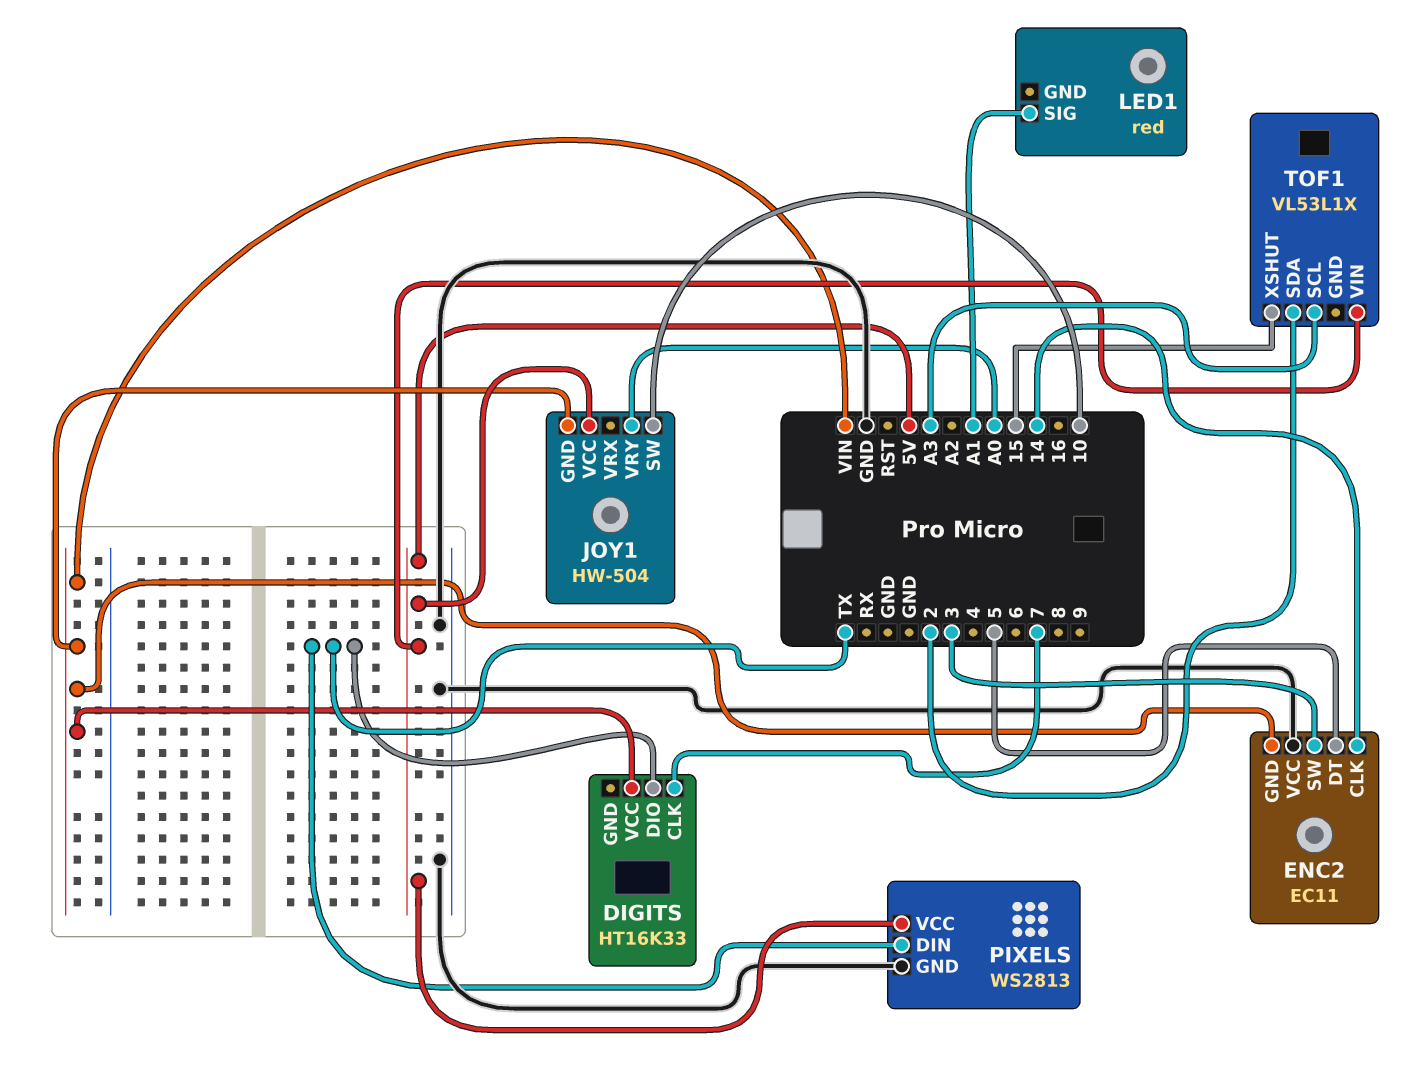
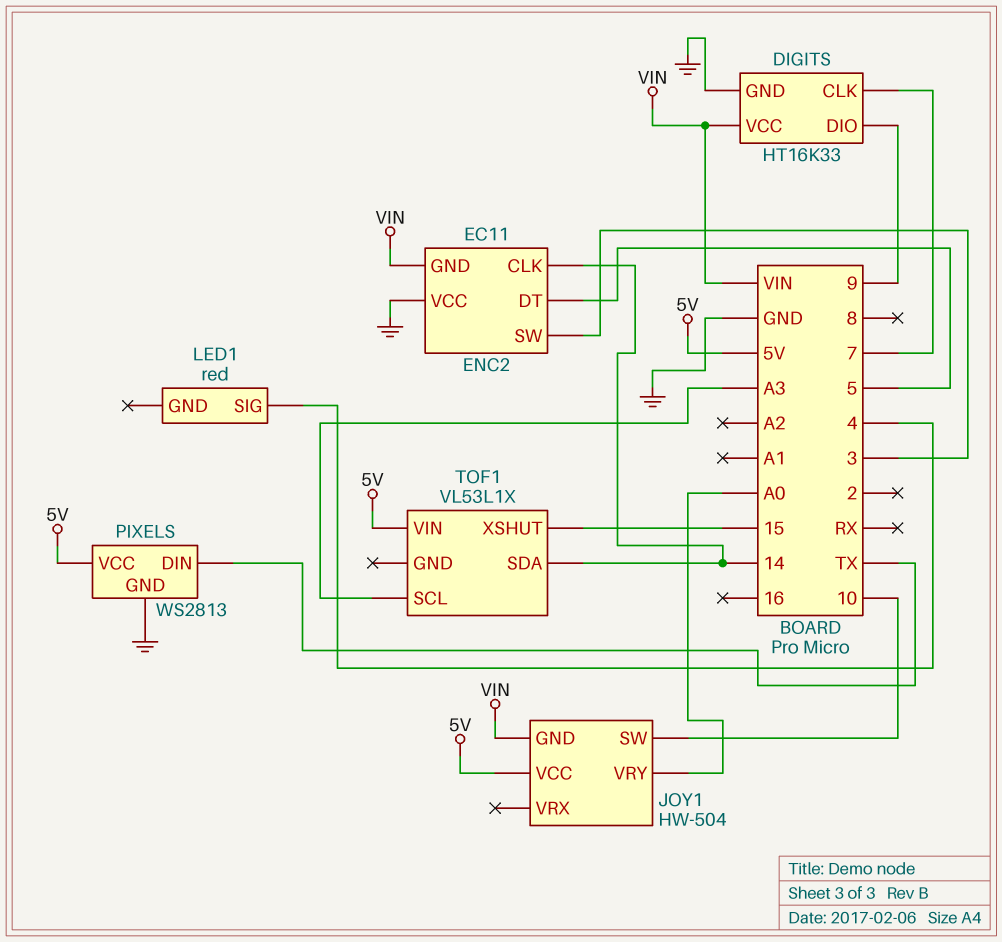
DIGITS pin DIO: TX -> 9
DIGITS pin GND: none -> GND
LED1 pin SIG: A1 -> 4
TOF1 pin SDA: 2 -> 14

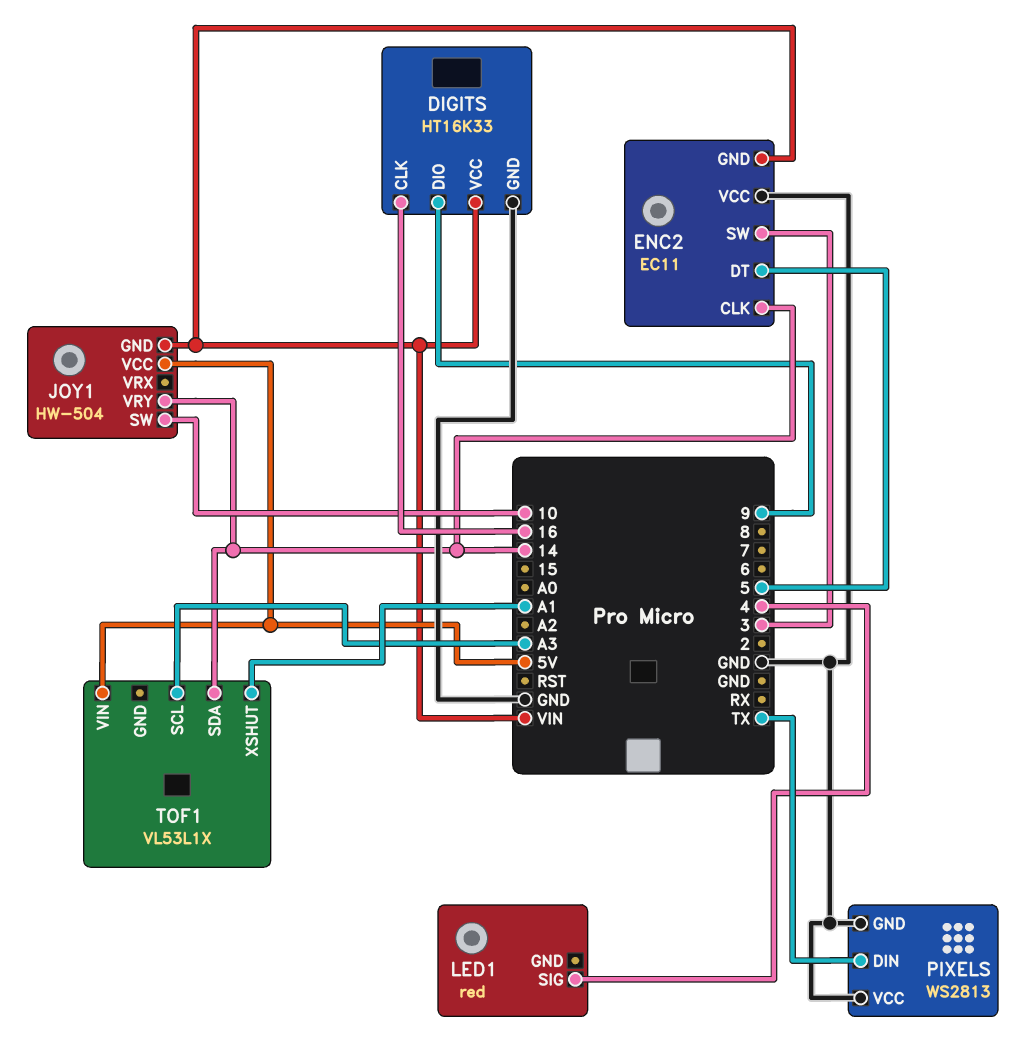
DIGITS pin CLK: 7 -> 16
JOY1 pin VRY: A0 -> 14
PIXELS pin VCC: 5V -> GND
TOF1 pin XSHUT: 15 -> A1

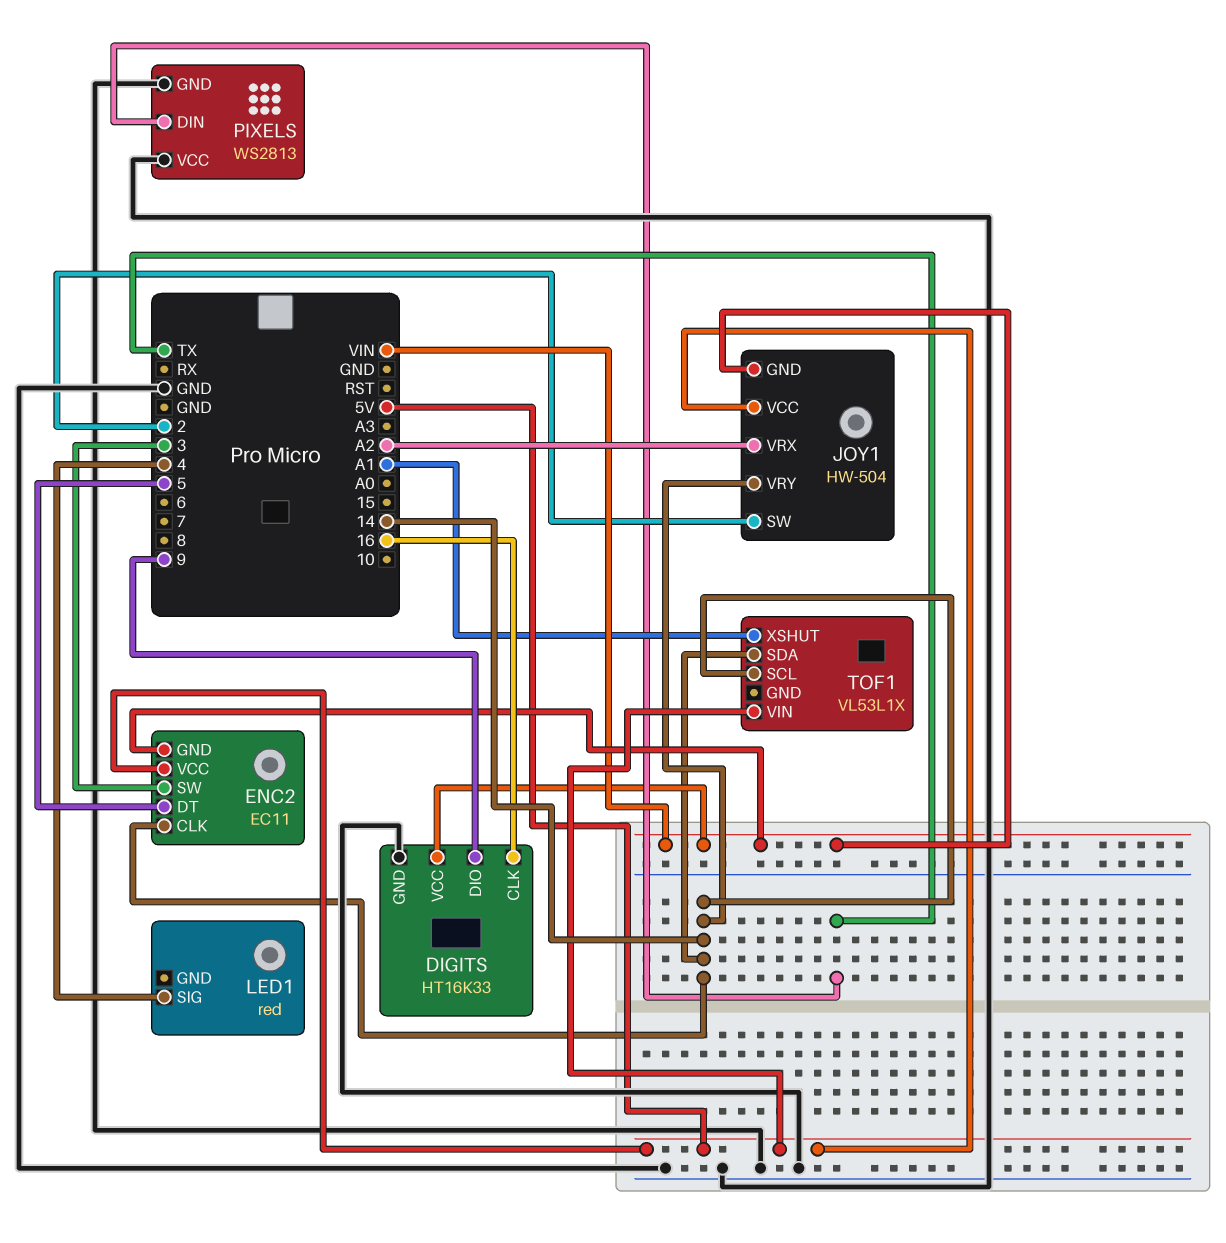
ENC2 pin VCC: GND -> 5V
JOY1 pin SW: 10 -> 2
JOY1 pin VRX: none -> A2
TOF1 pin SCL: A3 -> 14

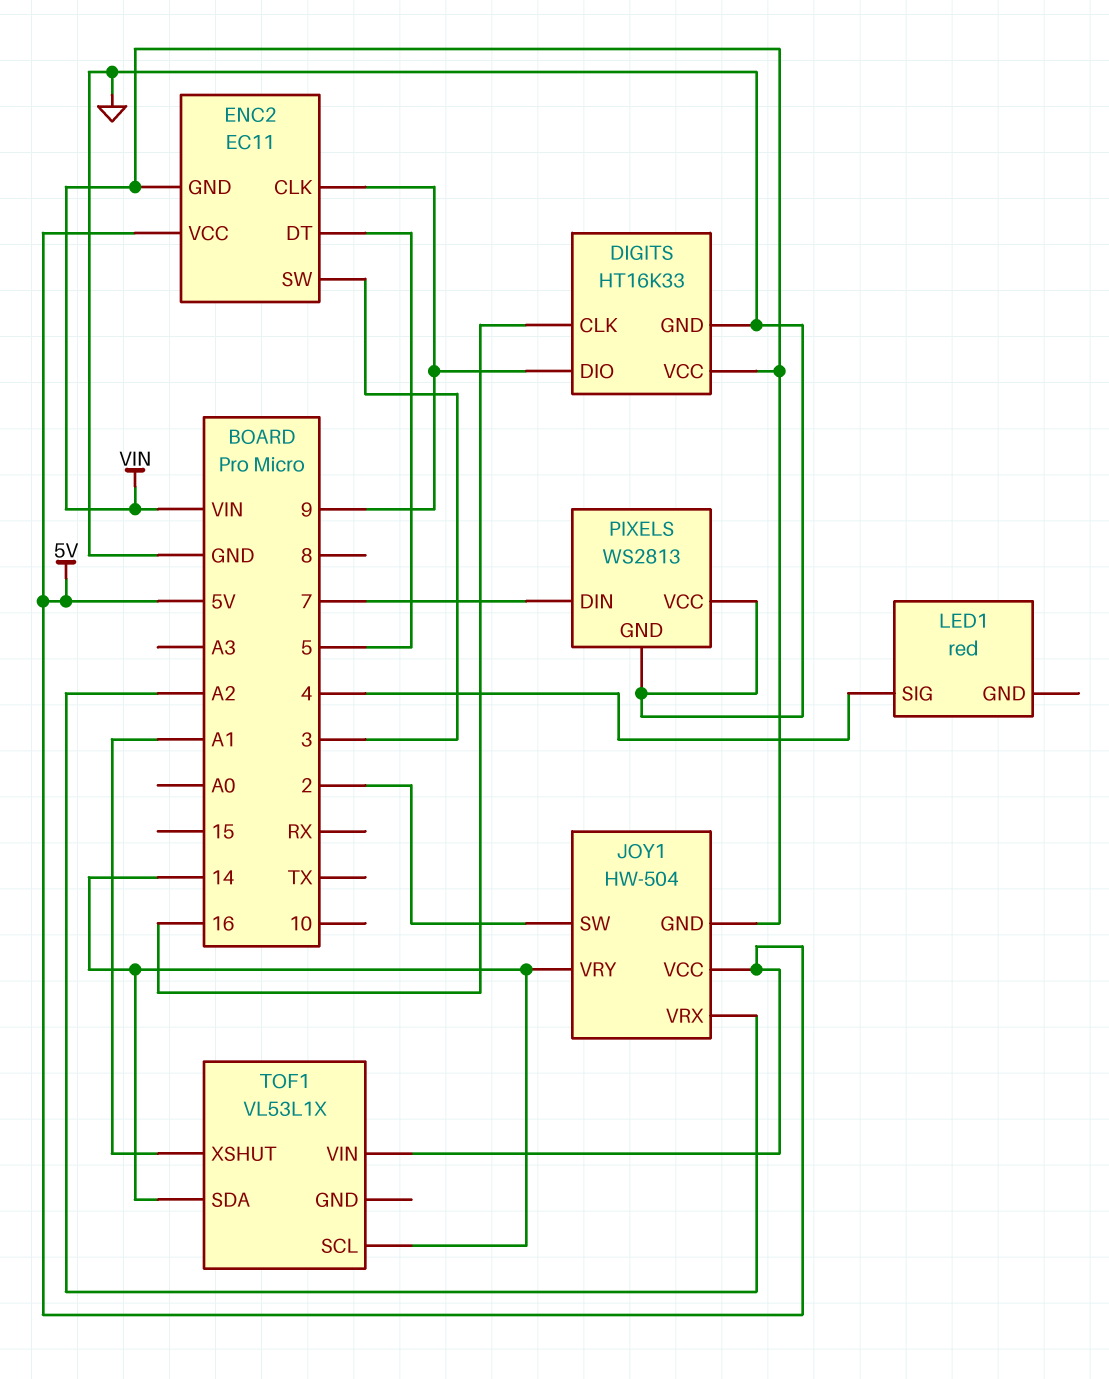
ENC2 pin CLK: 14 -> 9
PIXELS pin DIN: TX -> 7

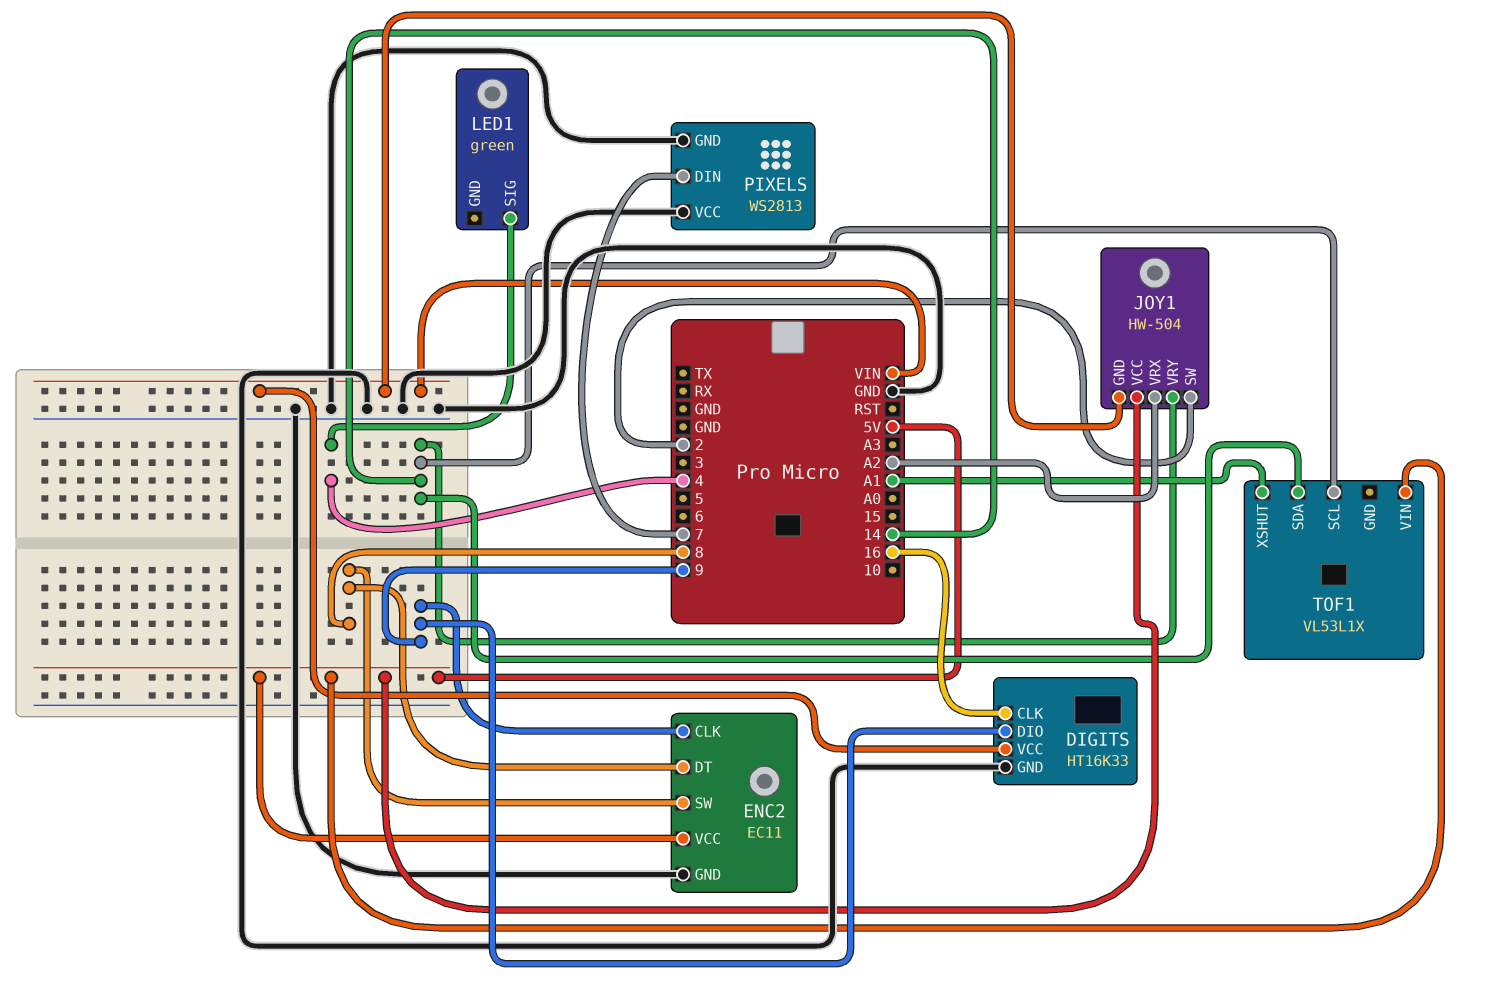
ENC2 pin DT: 5 -> 8
ENC2 pin GND: VIN -> GND
ENC2 pin SW: 3 -> 8
LED1: red -> green

